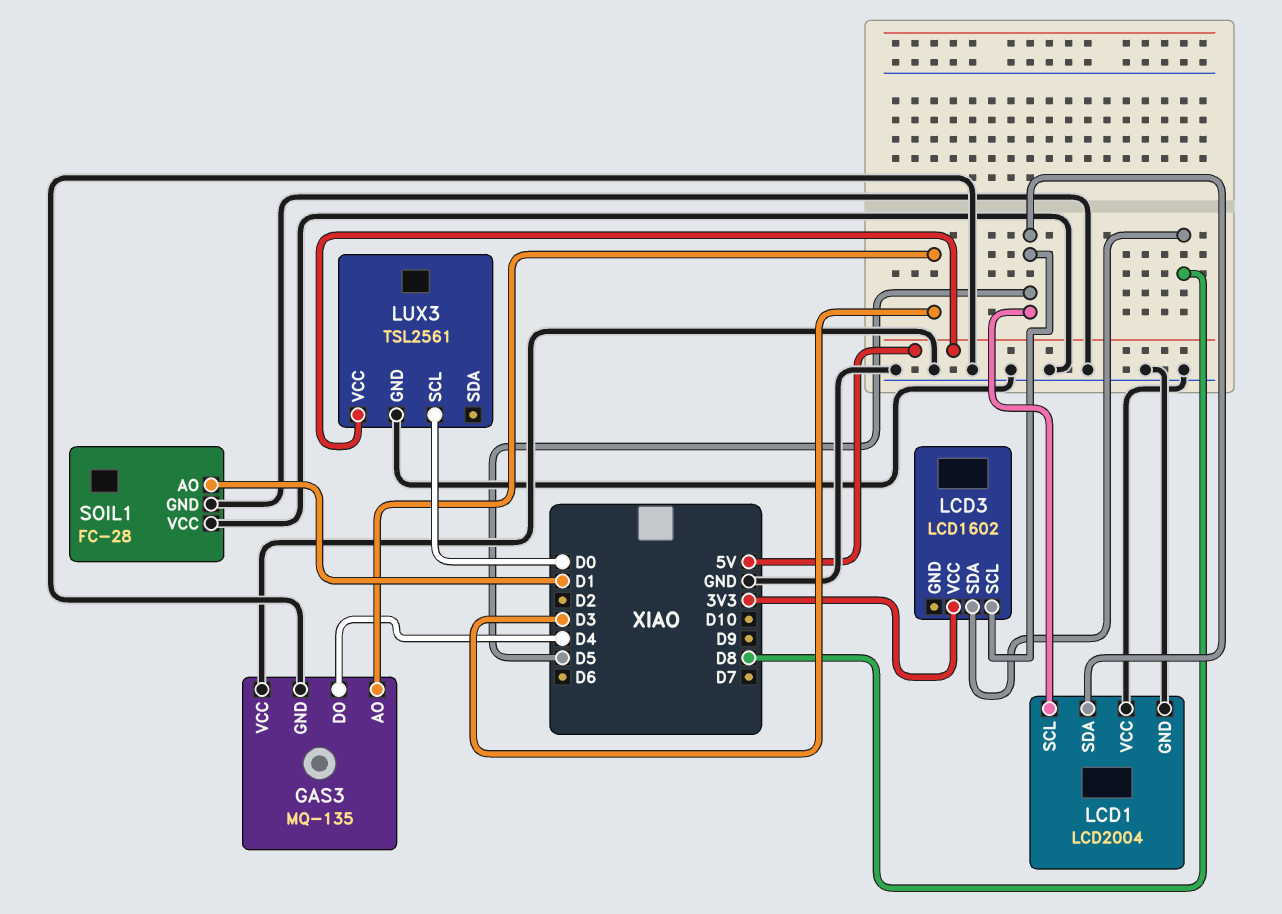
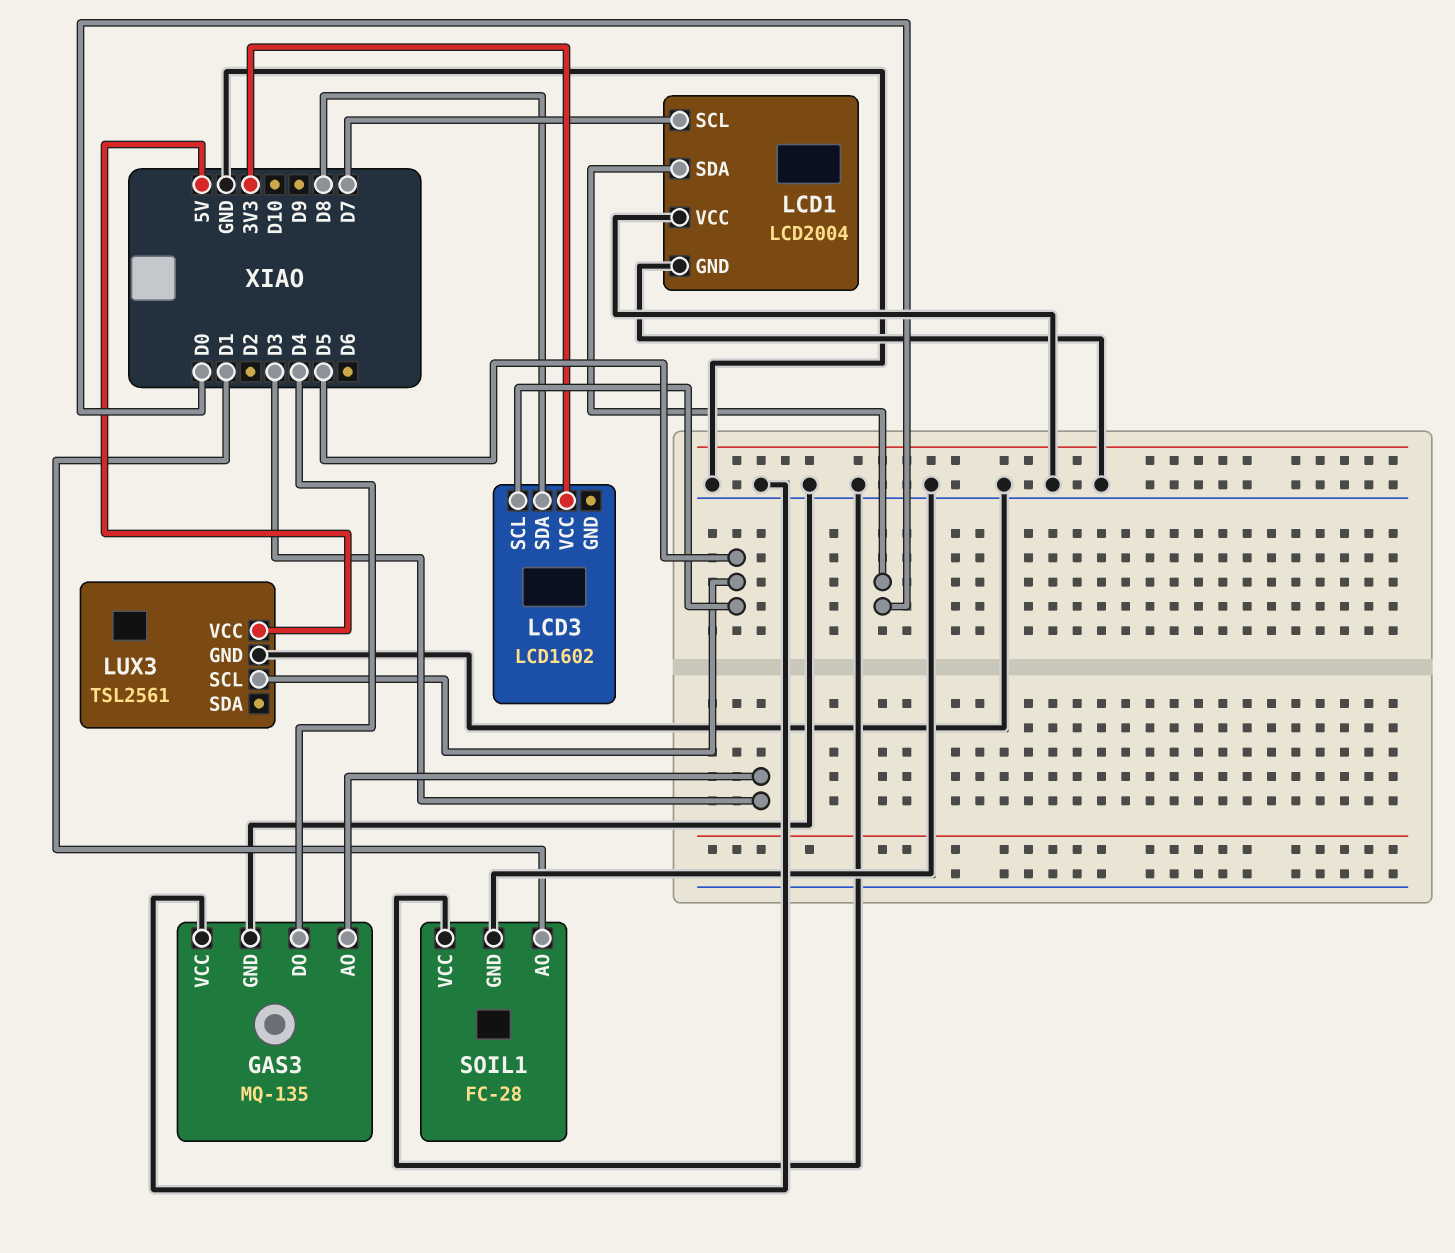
LCD1 pin SCL: D5 -> D7
LCD1 pin SDA: D5 -> D0
LUX3 pin SCL: D0 -> D5

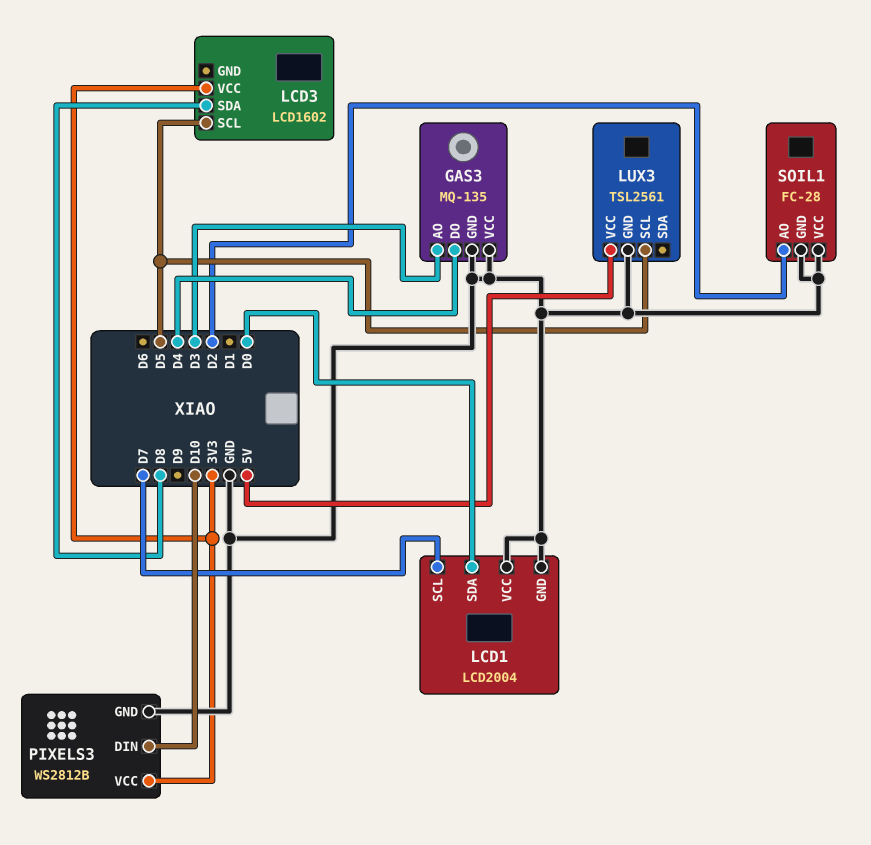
PIXELS3: none -> WS2812B
PIXELS3 pin DIN: none -> D10
PIXELS3 pin GND: none -> GND
PIXELS3 pin VCC: none -> 3V3
SOIL1 pin AO: D1 -> D2

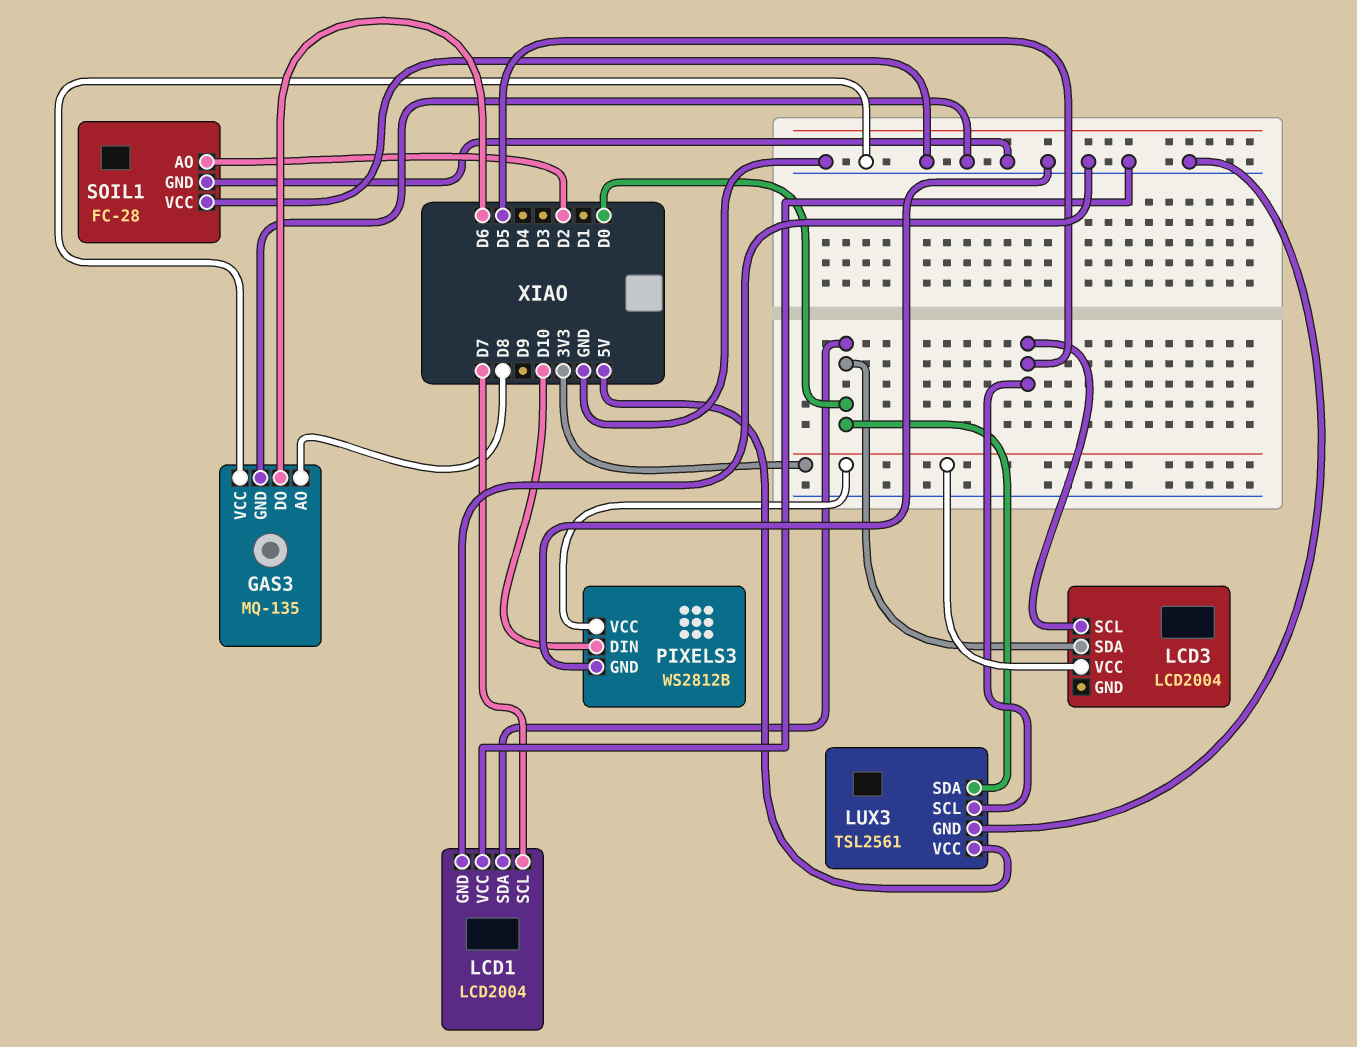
GAS3 pin AO: D3 -> D8
GAS3 pin DO: D4 -> D6
LCD3: LCD1602 -> LCD2004
LCD3 pin SDA: D8 -> D0
LUX3 pin SDA: none -> D0

